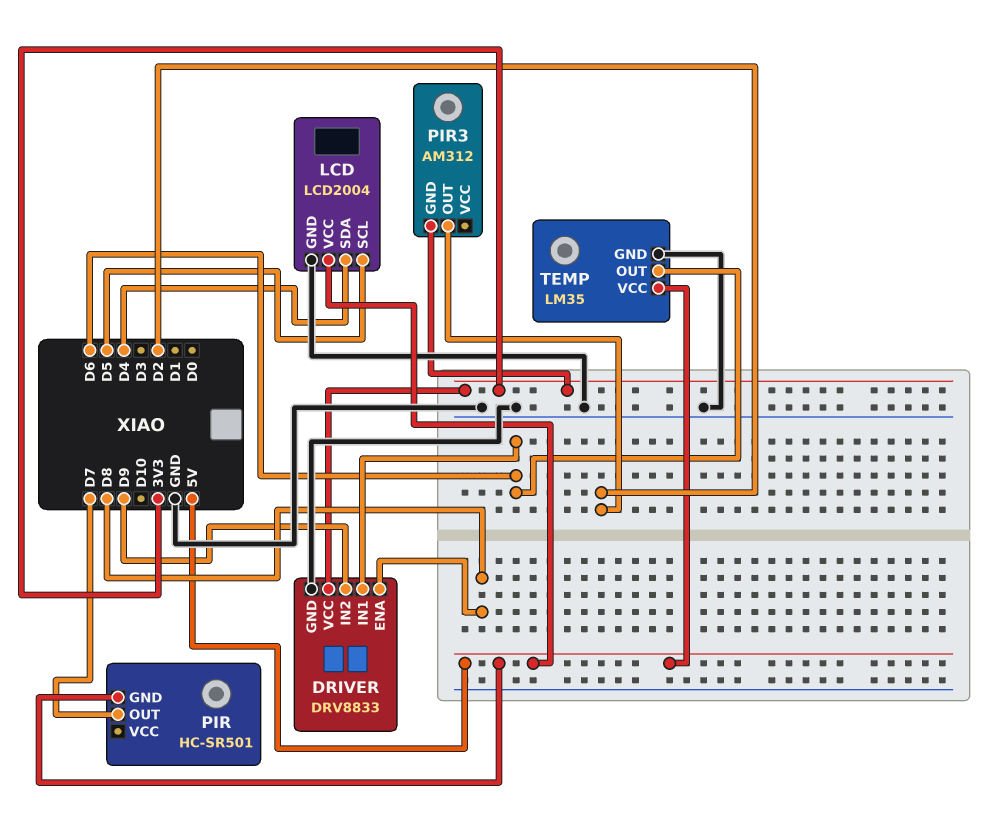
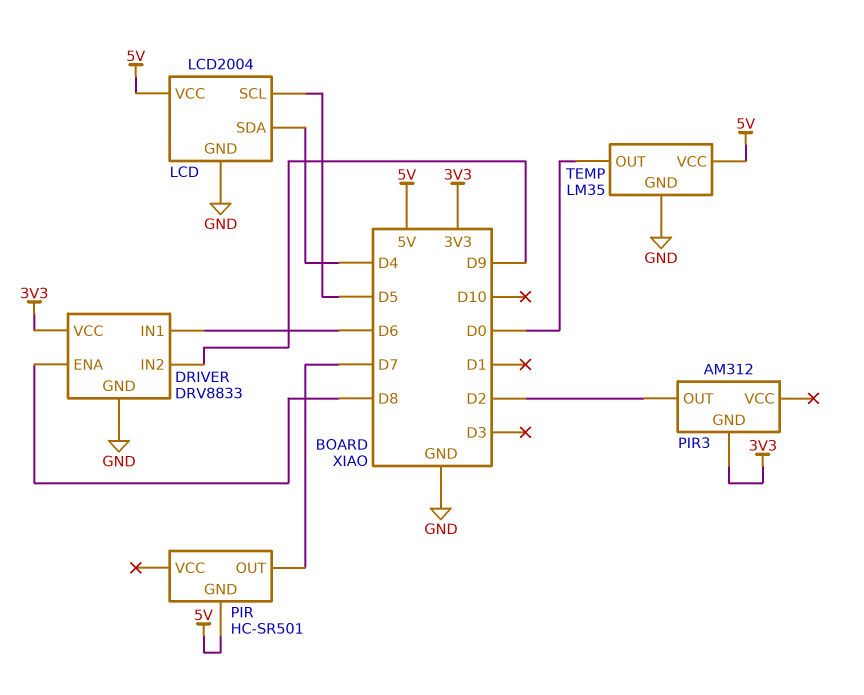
TEMP pin OUT: D6 -> D0

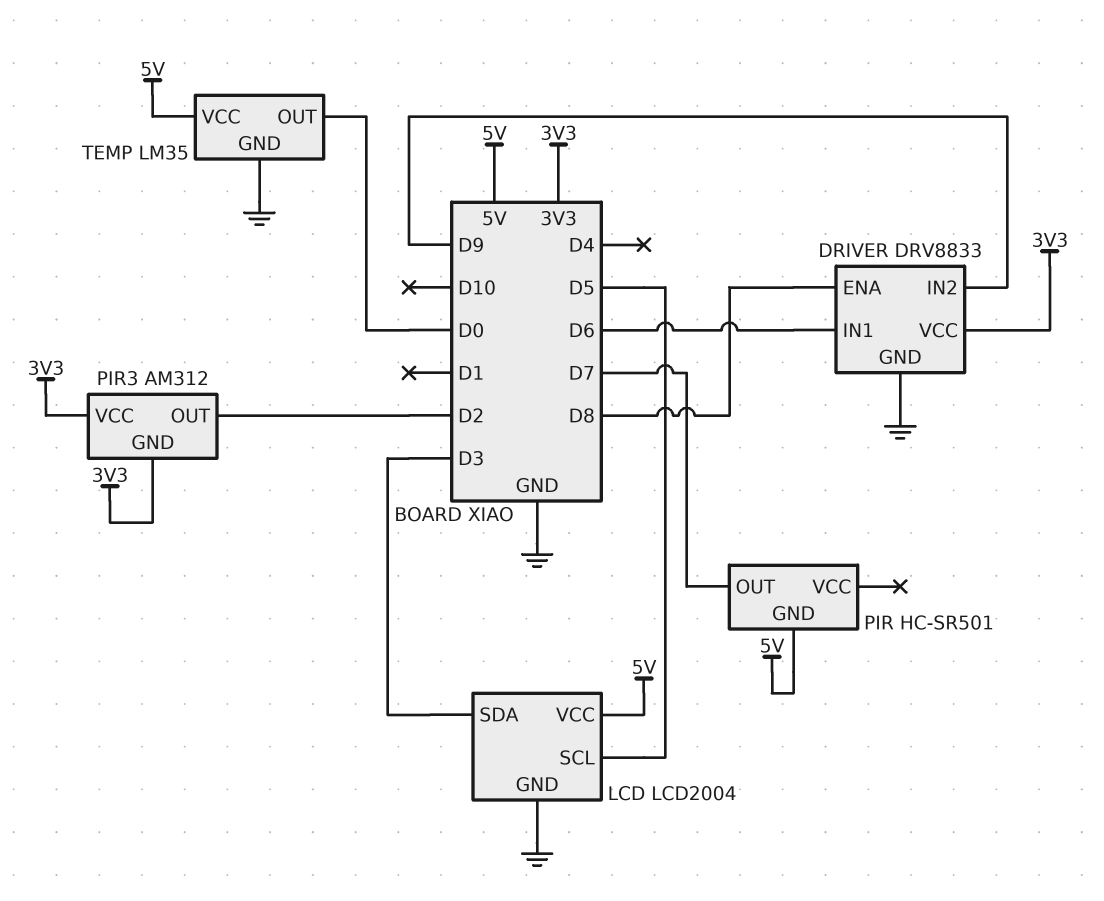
LCD pin SDA: D4 -> D3
PIR3 pin VCC: none -> 3V3

